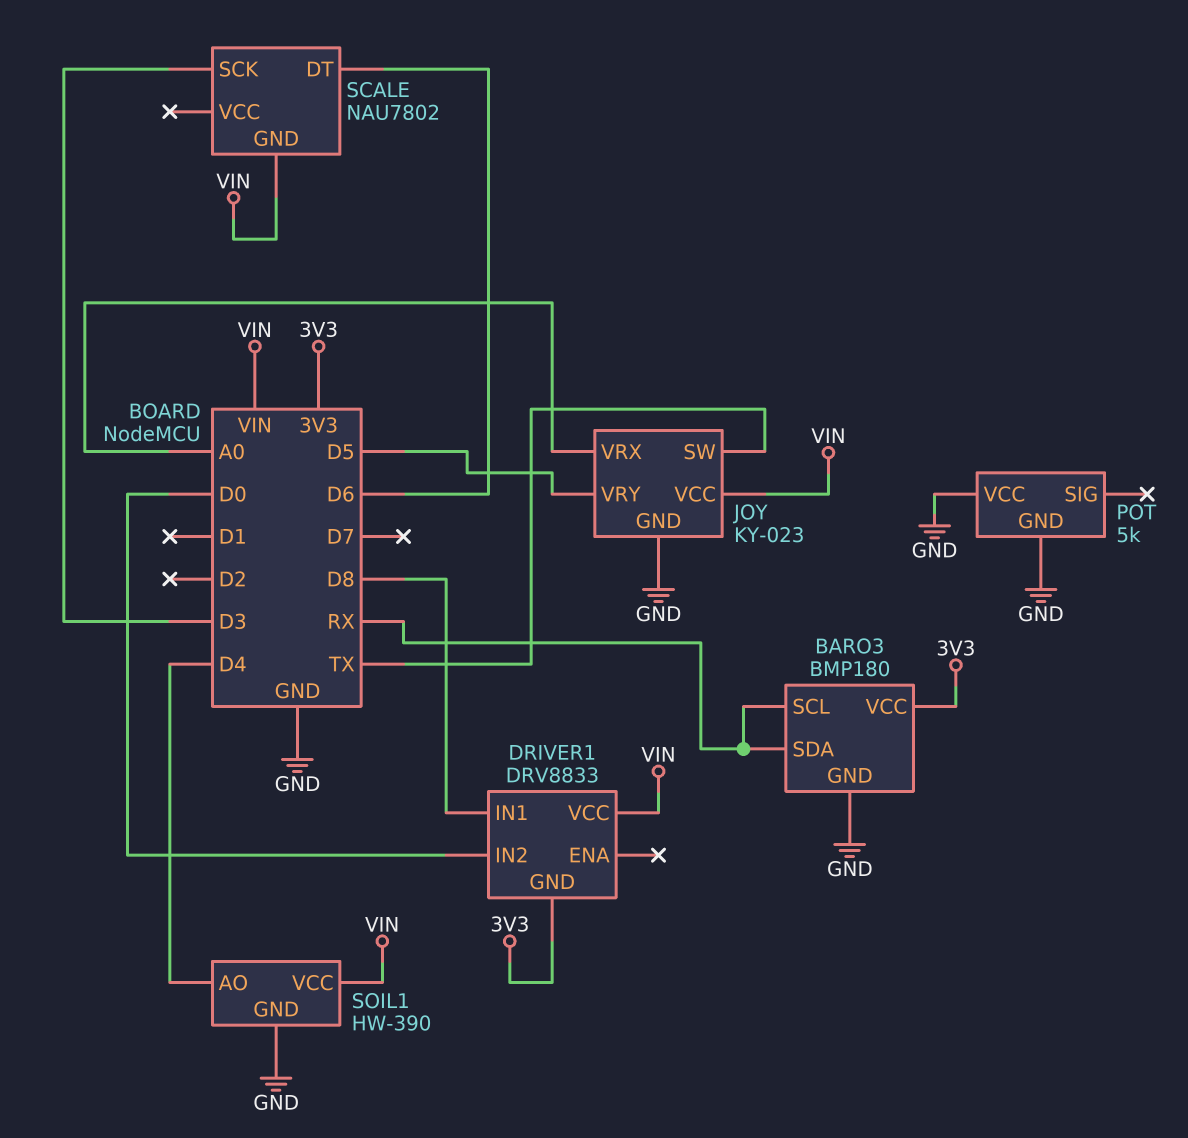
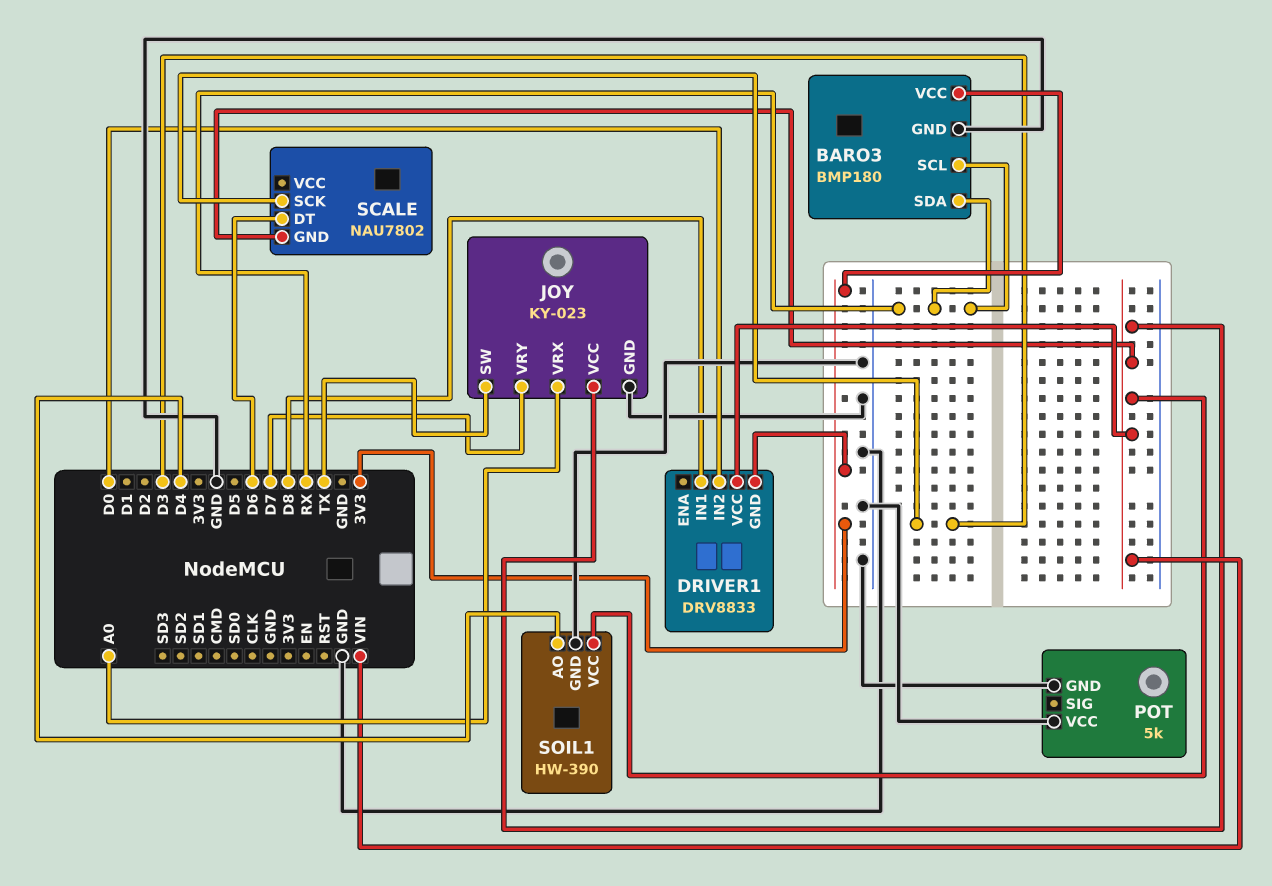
JOY pin VRY: D5 -> D7

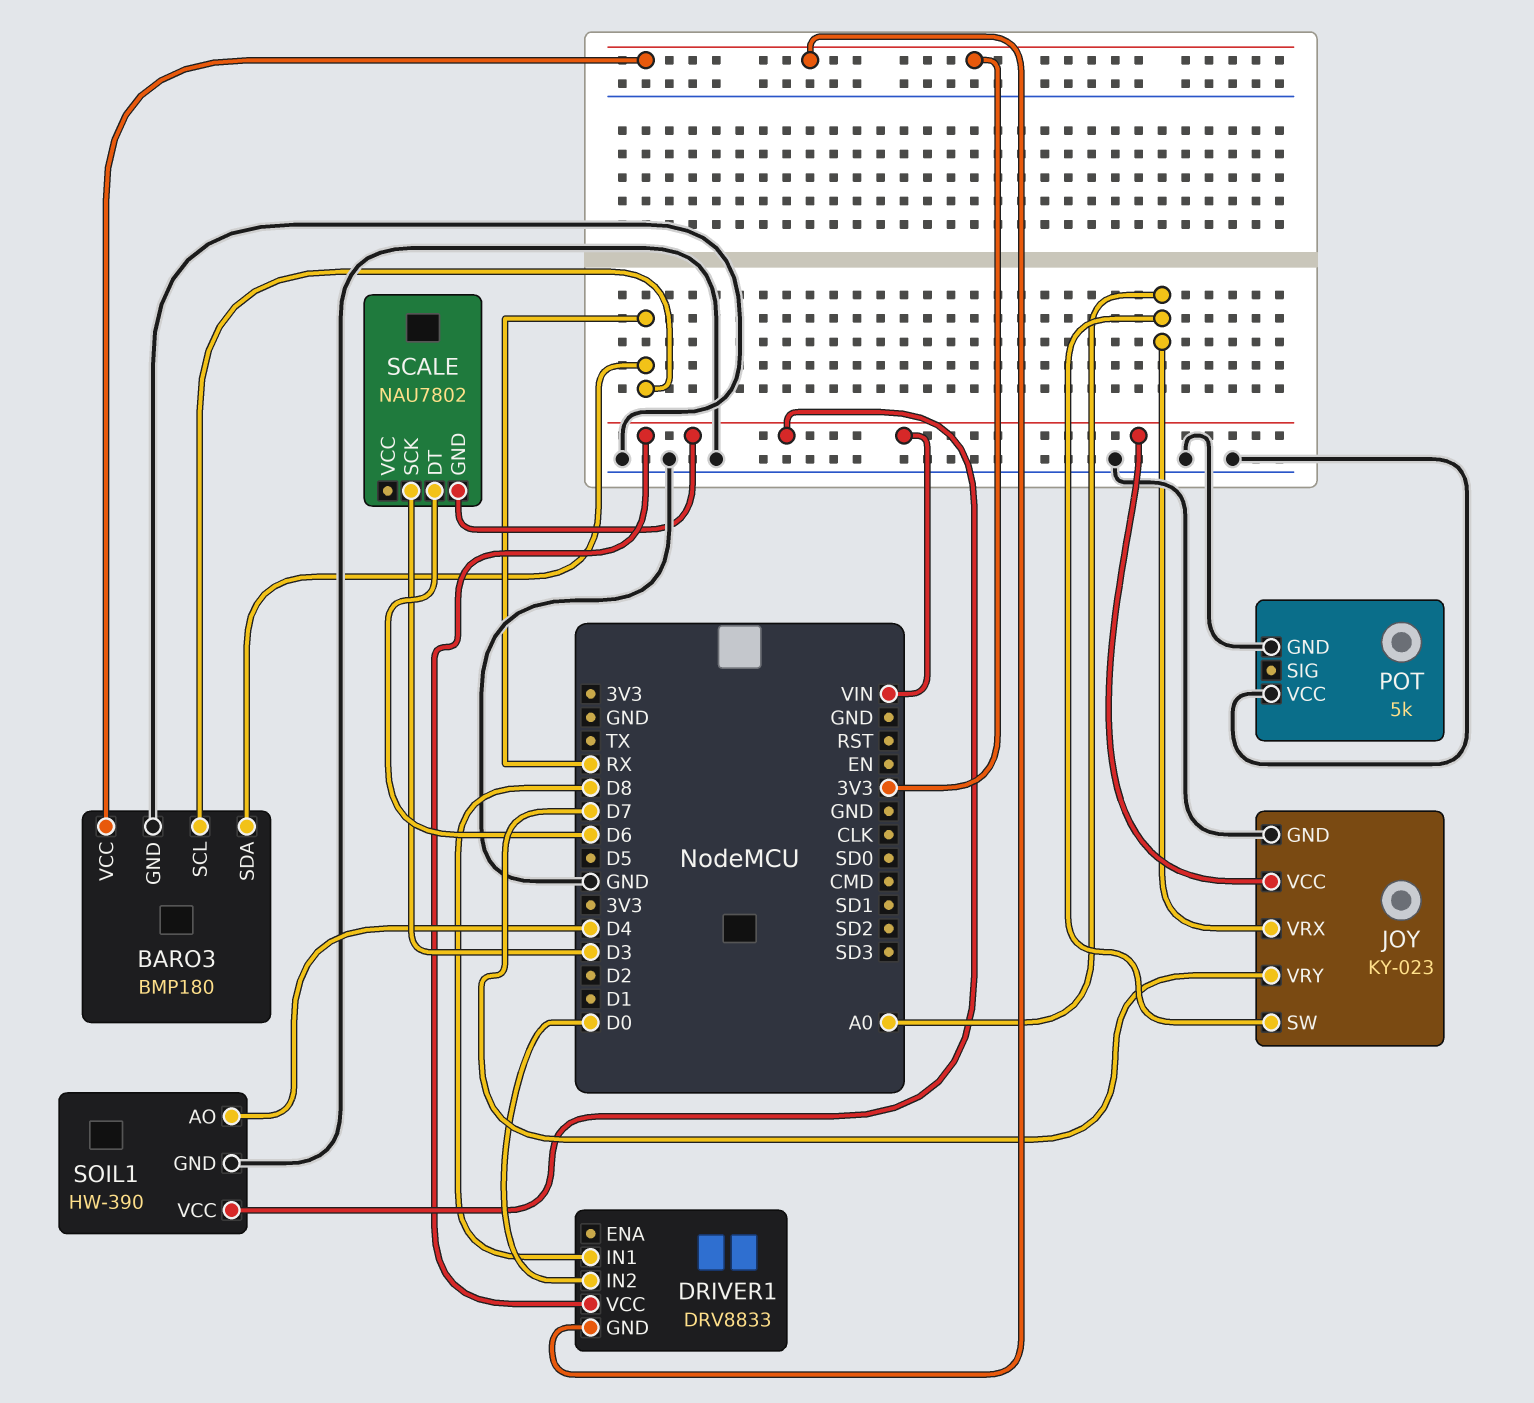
JOY pin SW: TX -> A0

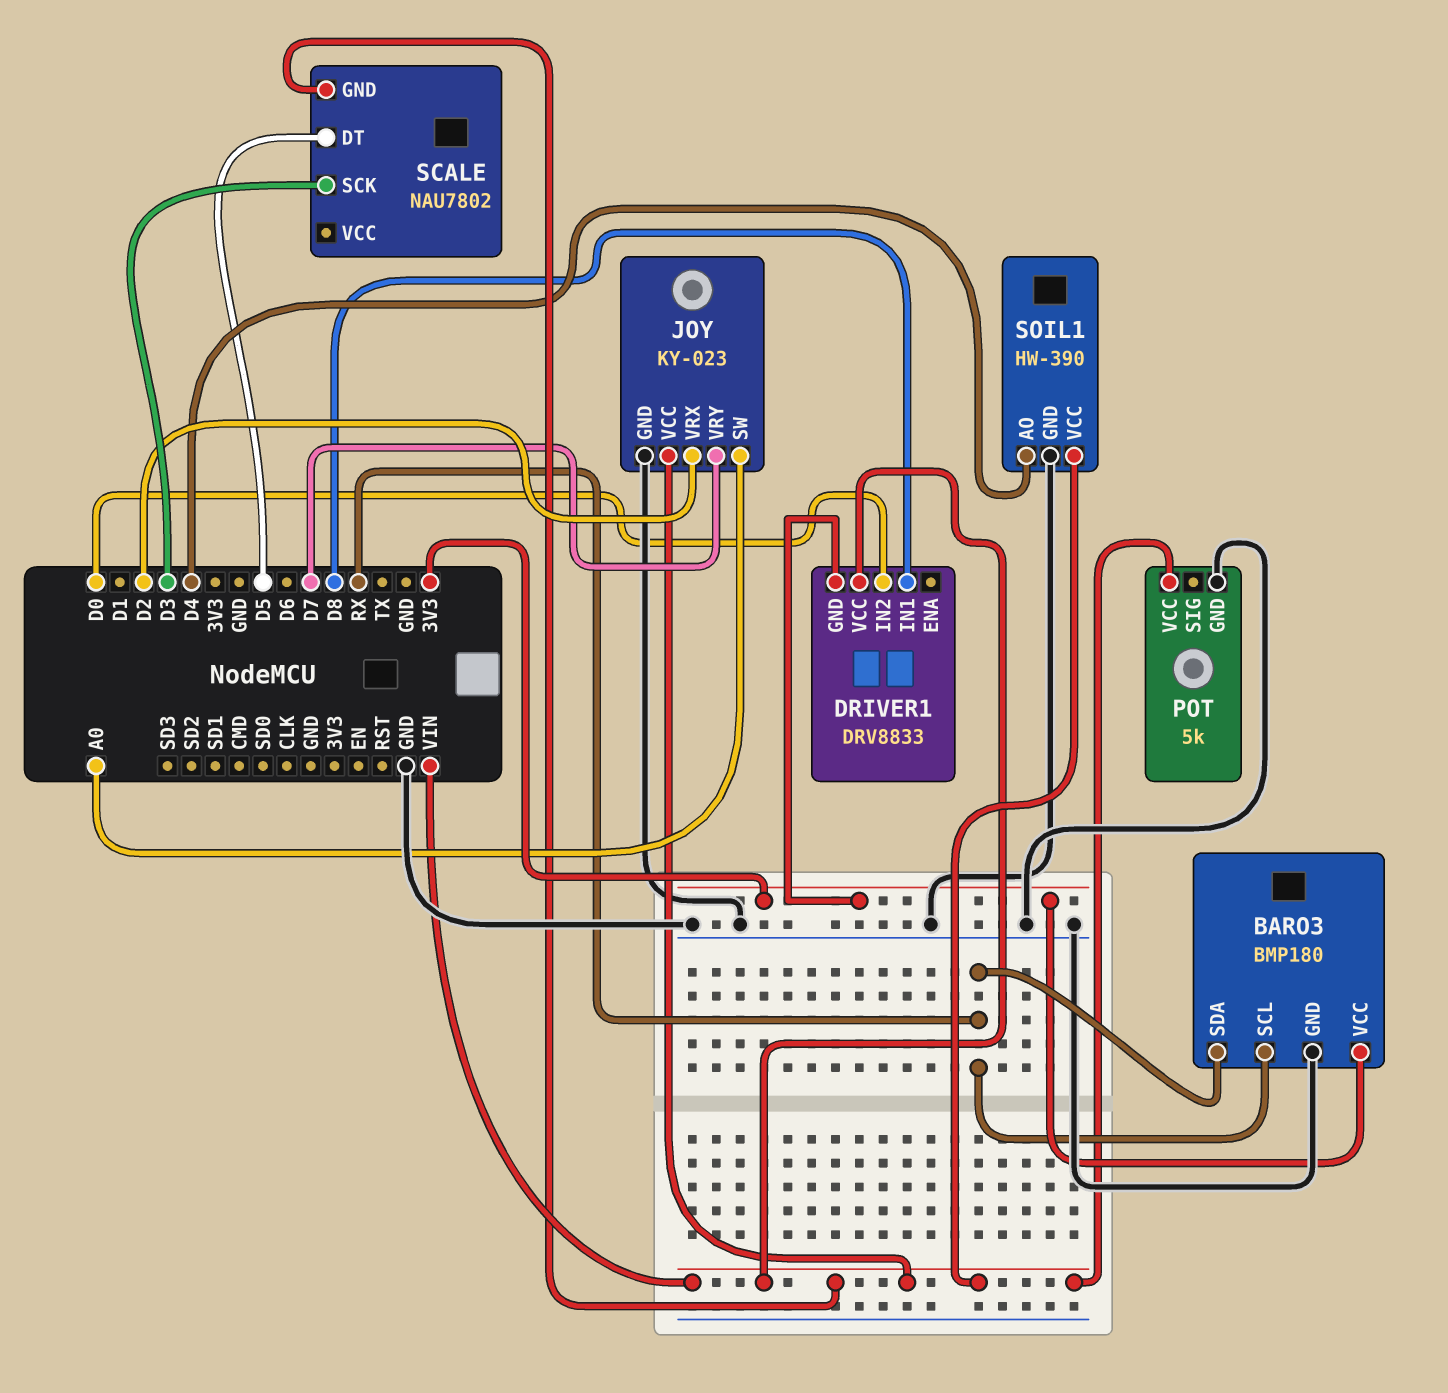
JOY pin VRX: A0 -> D2
POT pin VCC: GND -> VIN
SCALE pin DT: D6 -> D5

